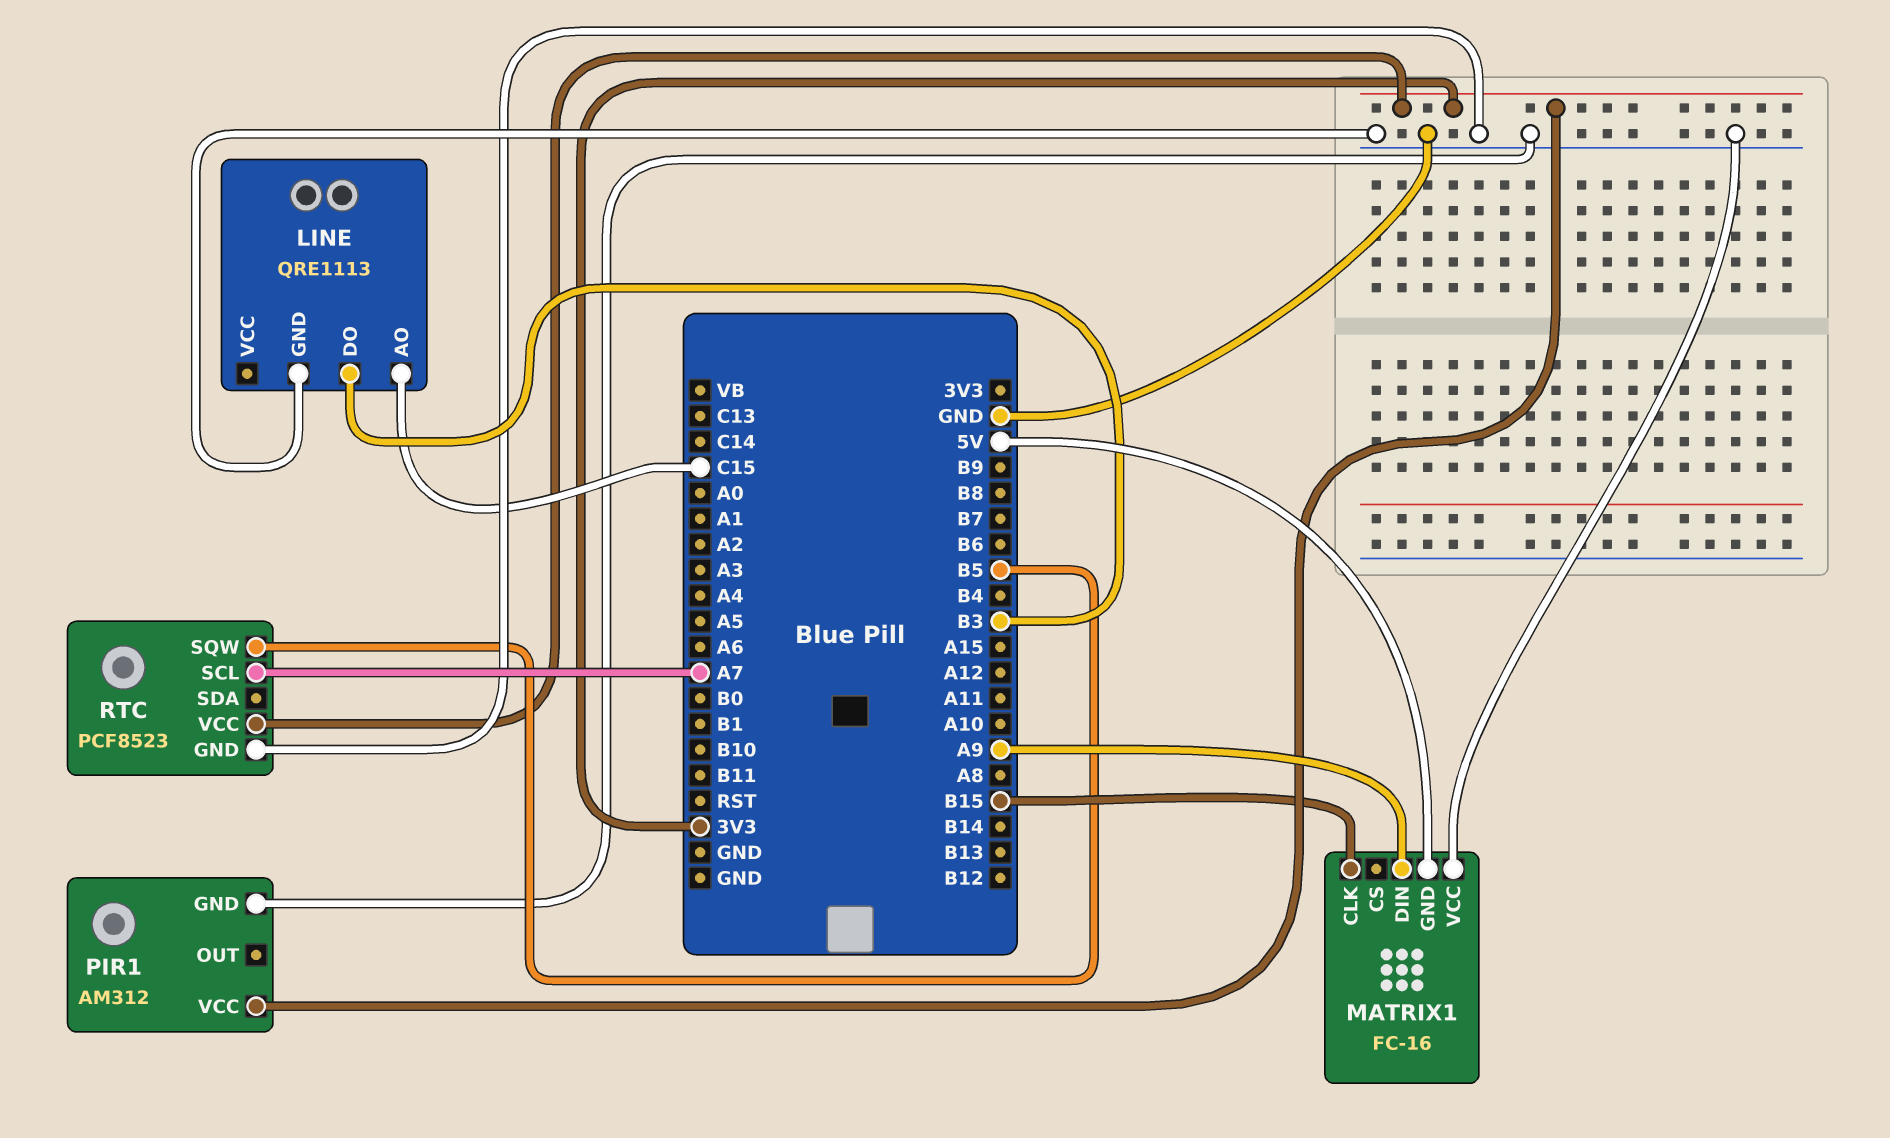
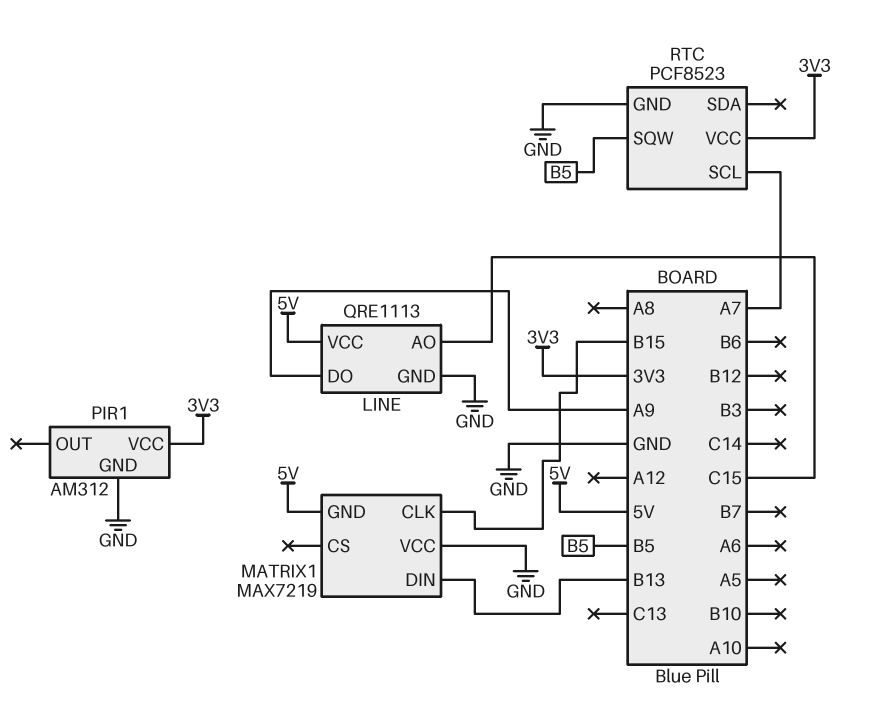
LINE pin DO: B3 -> A9
LINE pin VCC: none -> 5V
MATRIX1: FC-16 -> MAX7219
MATRIX1 pin DIN: A9 -> B13

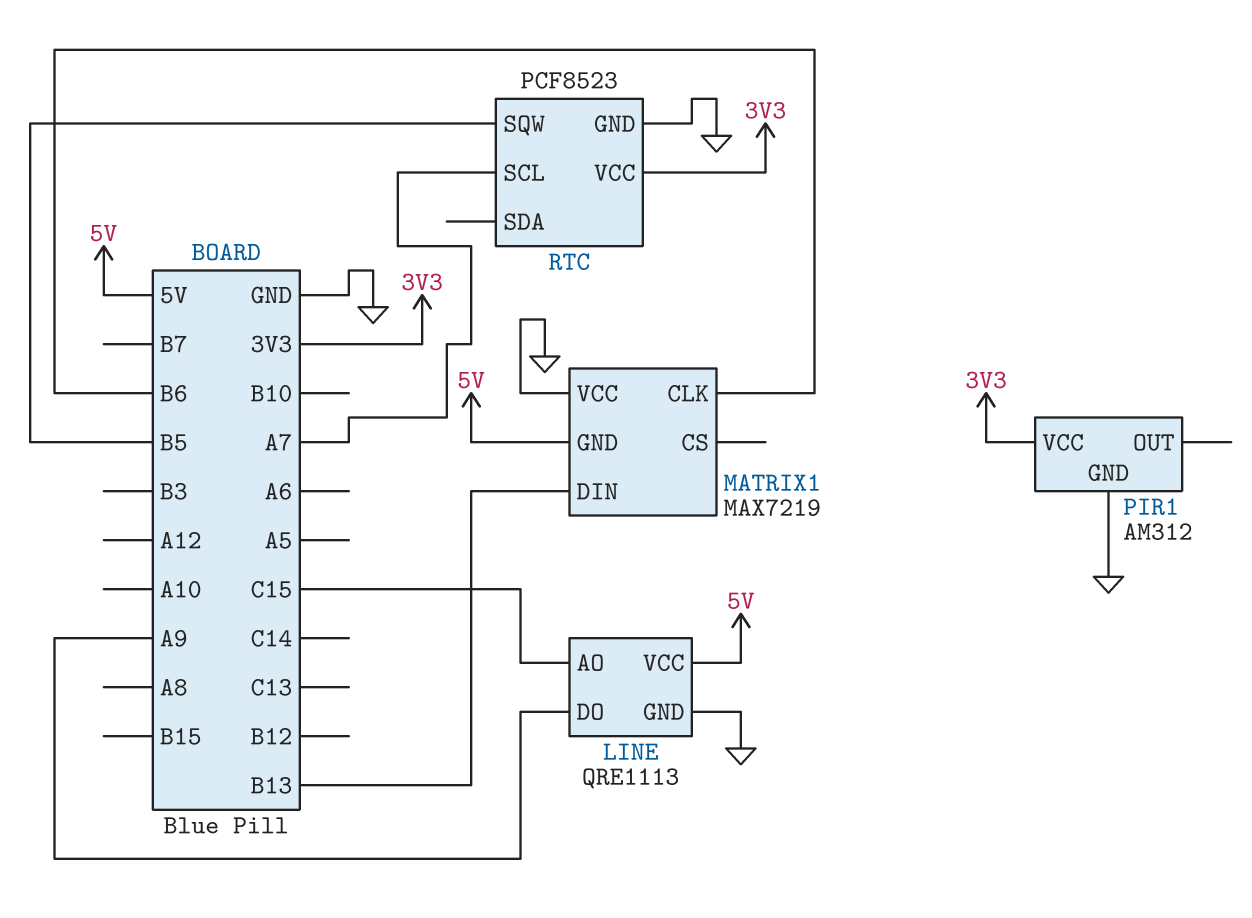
MATRIX1 pin CLK: B15 -> B6

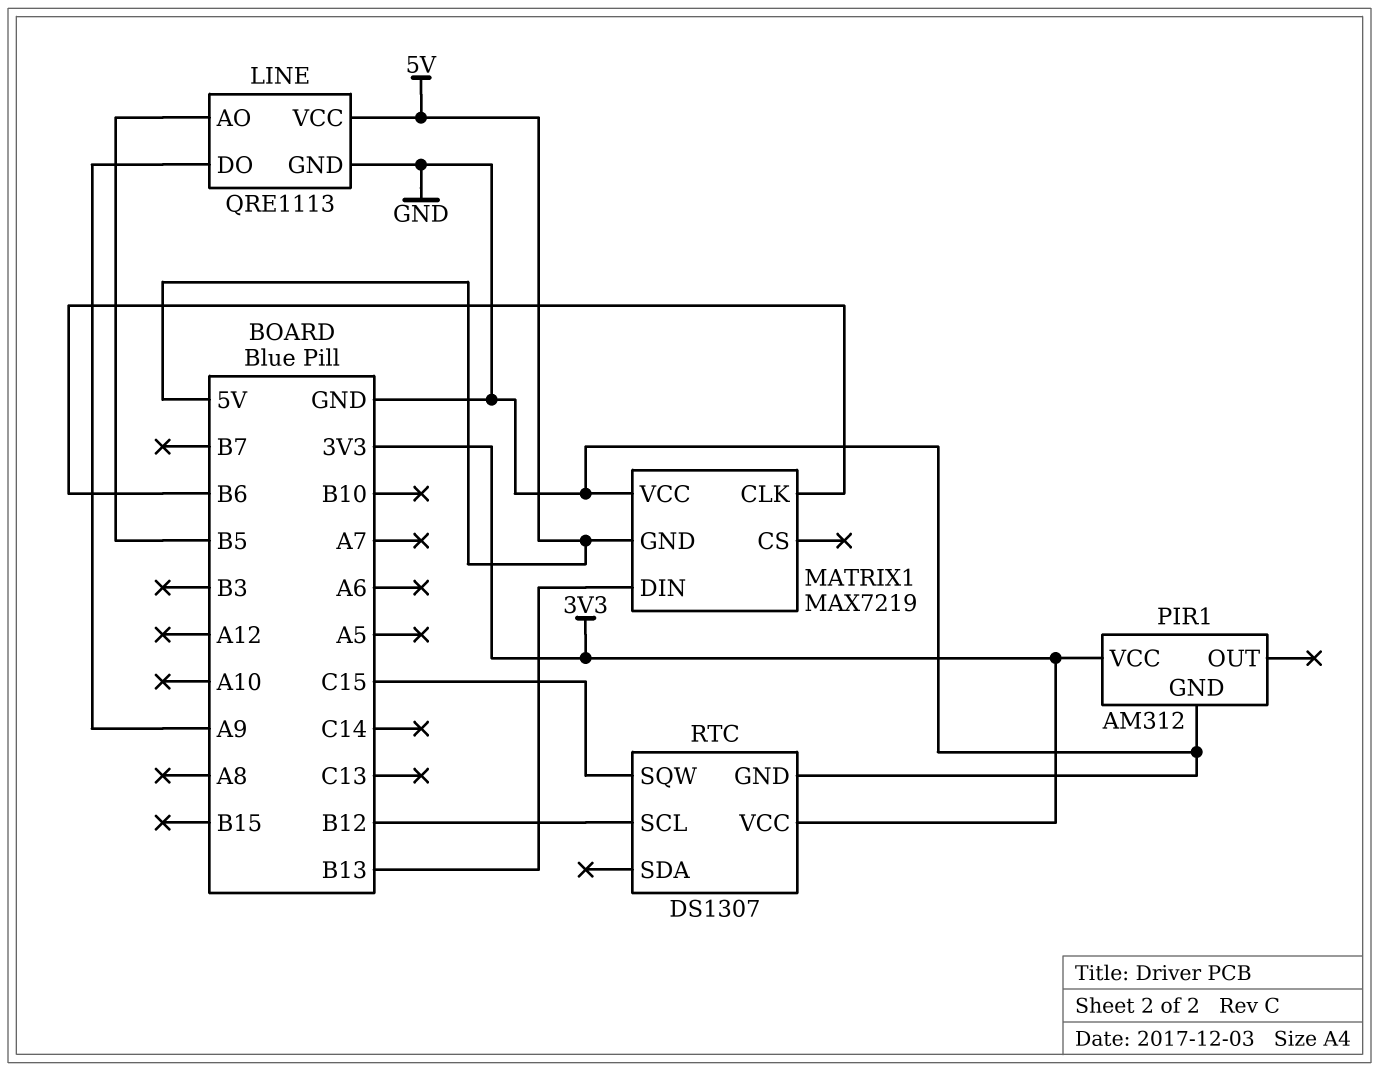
LINE pin AO: C15 -> B5
RTC: PCF8523 -> DS1307
RTC pin SCL: A7 -> B12
RTC pin SQW: B5 -> C15

